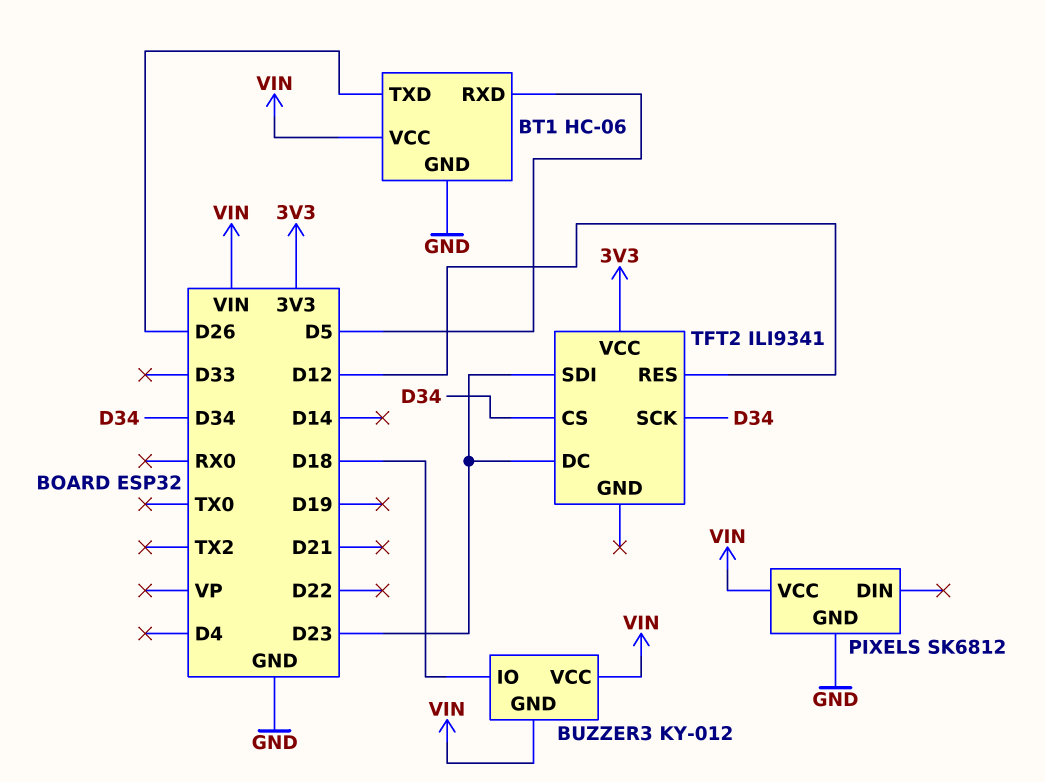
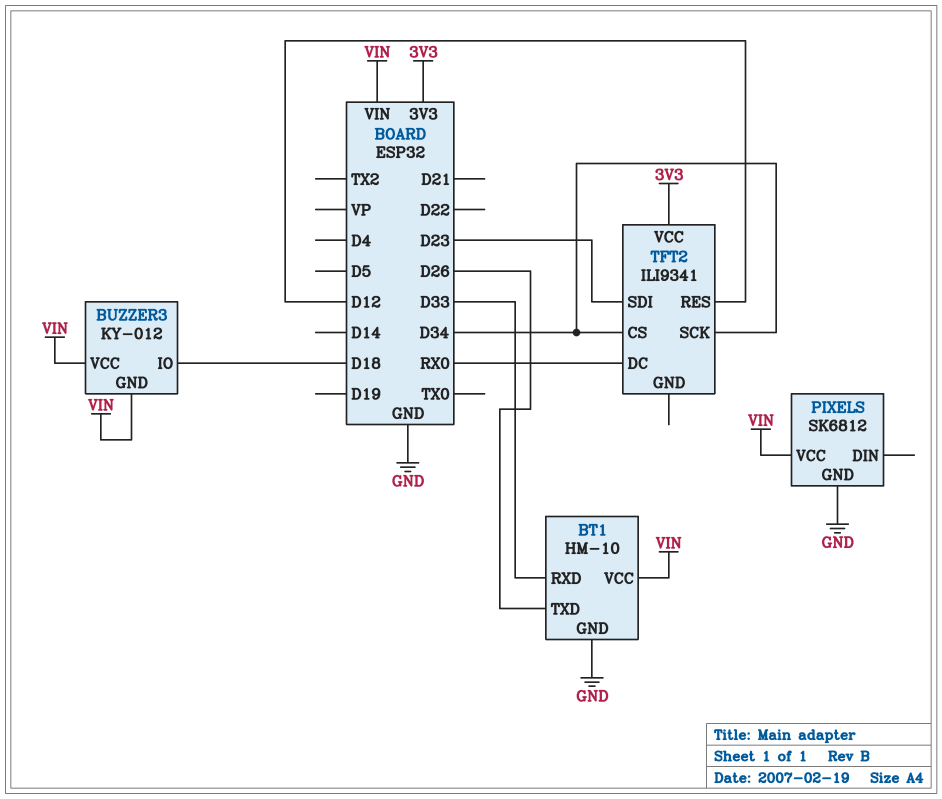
BT1: HC-06 -> HM-10
BT1 pin RXD: D5 -> D33
TFT2 pin DC: D23 -> RX0

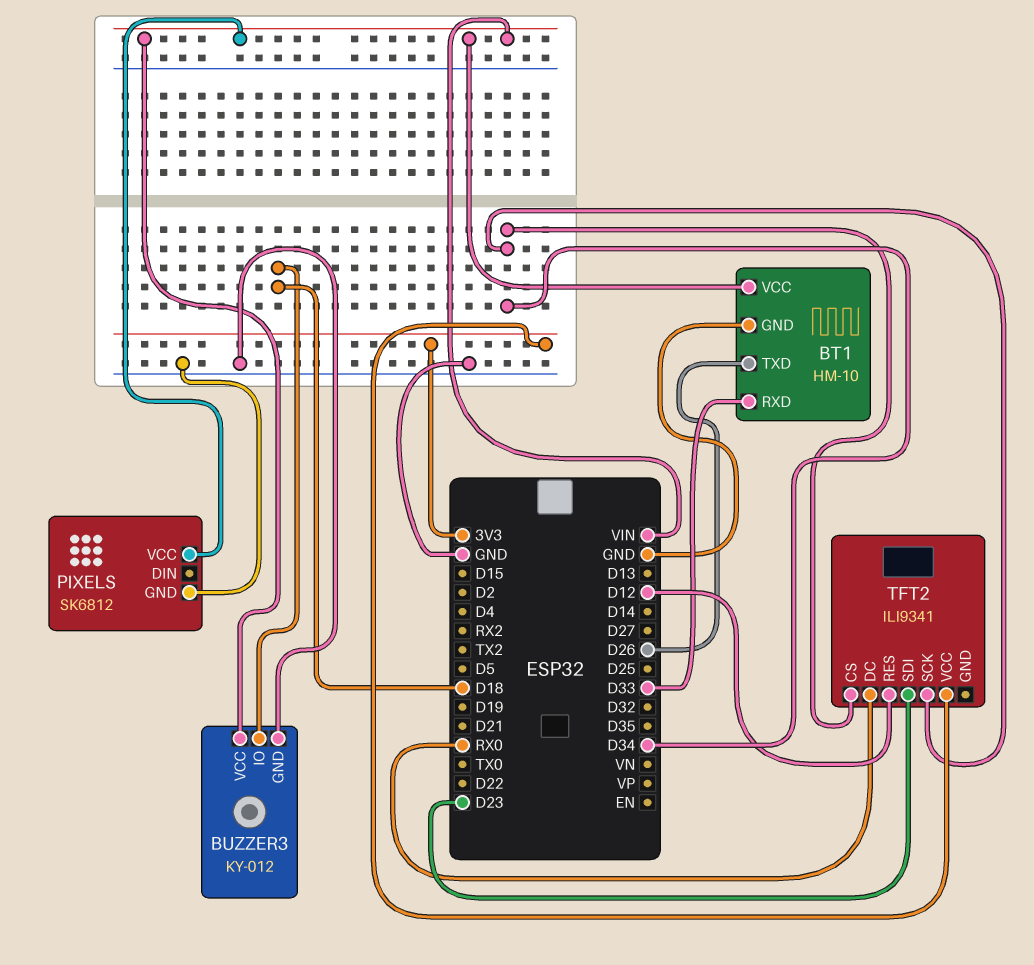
BUZZER3 pin GND: VIN -> GND

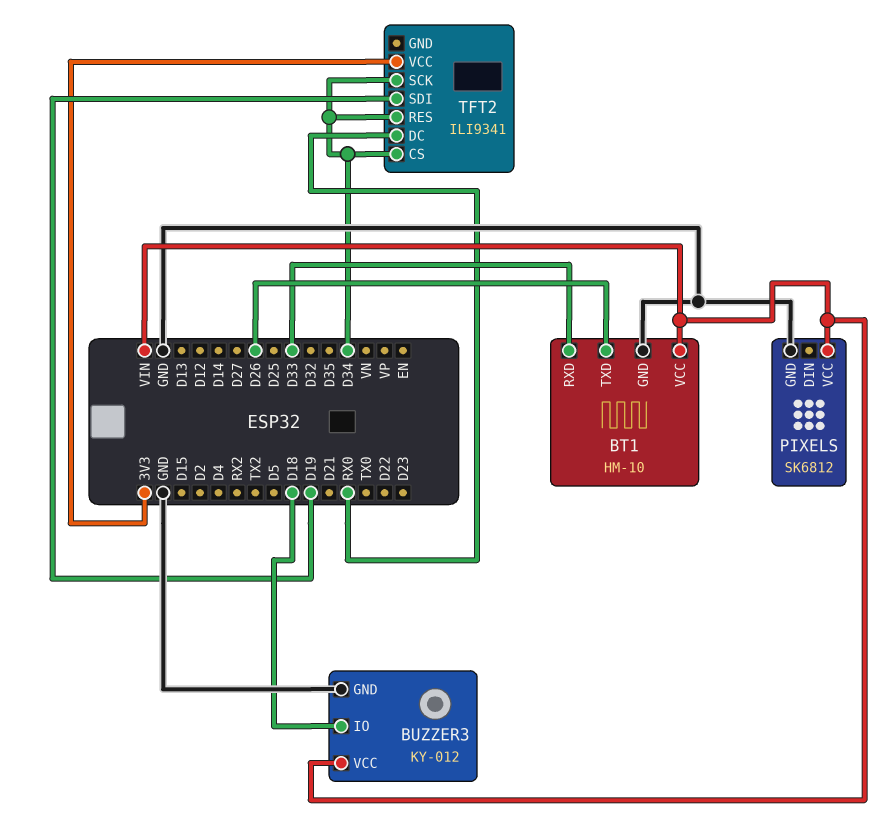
TFT2 pin RES: D12 -> D34
TFT2 pin SDI: D23 -> D19

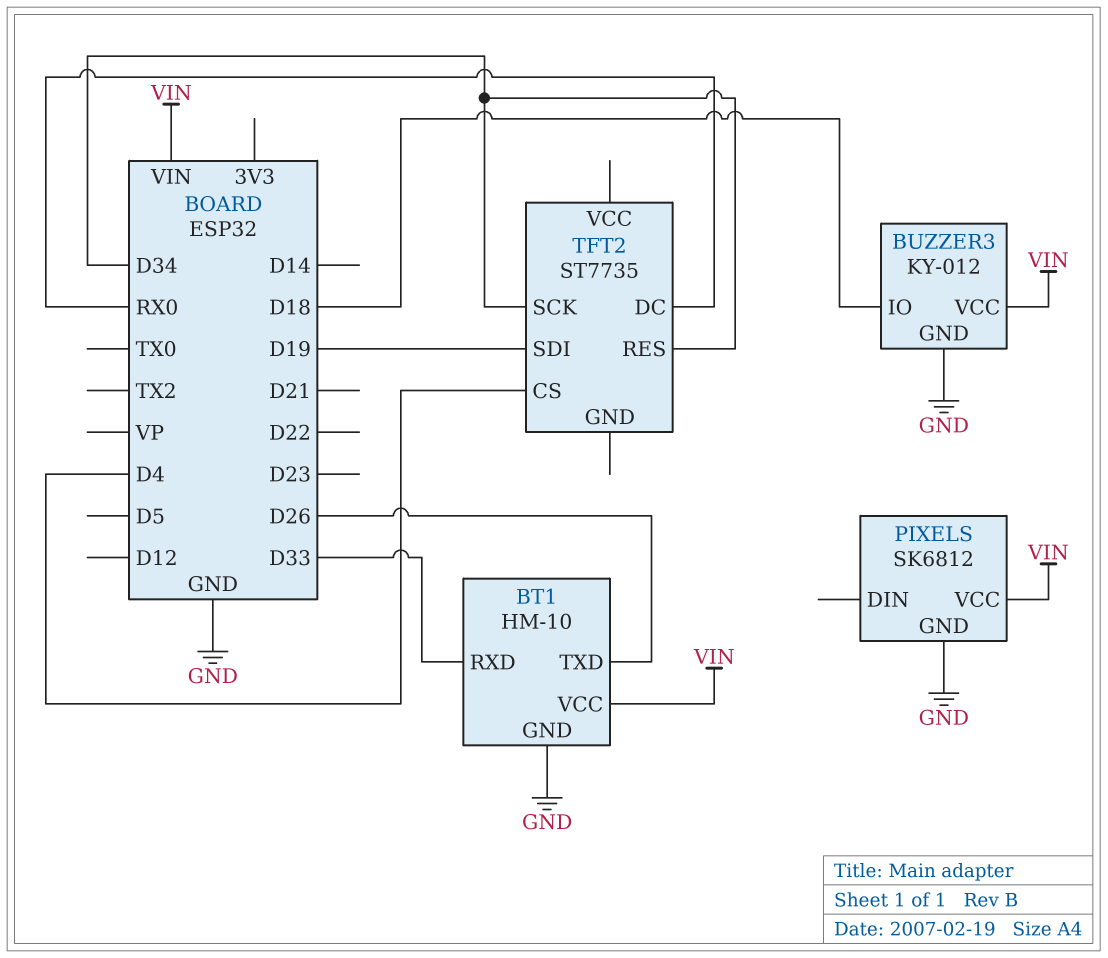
TFT2: ILI9341 -> ST7735
TFT2 pin CS: D34 -> D4
TFT2 pin VCC: 3V3 -> none

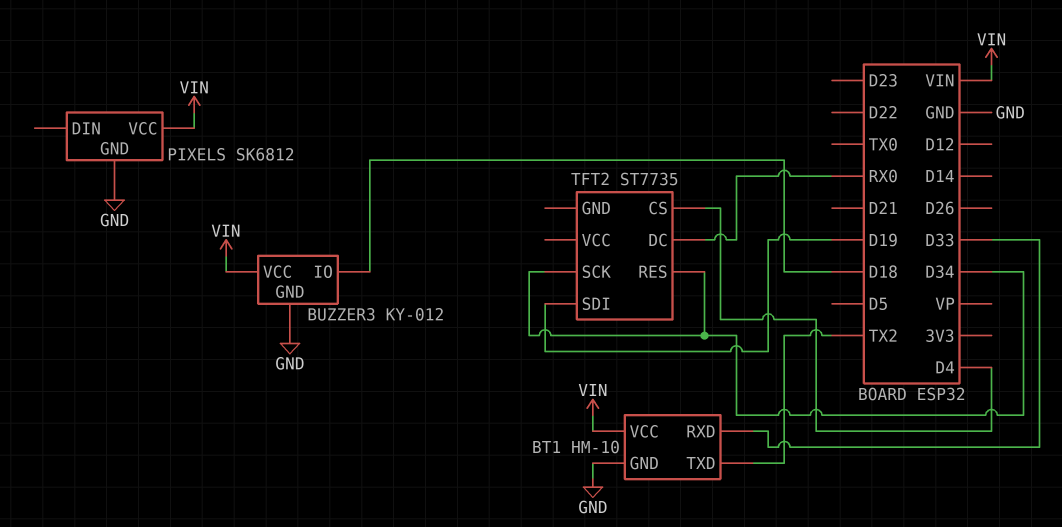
BT1 pin TXD: D26 -> TX2

